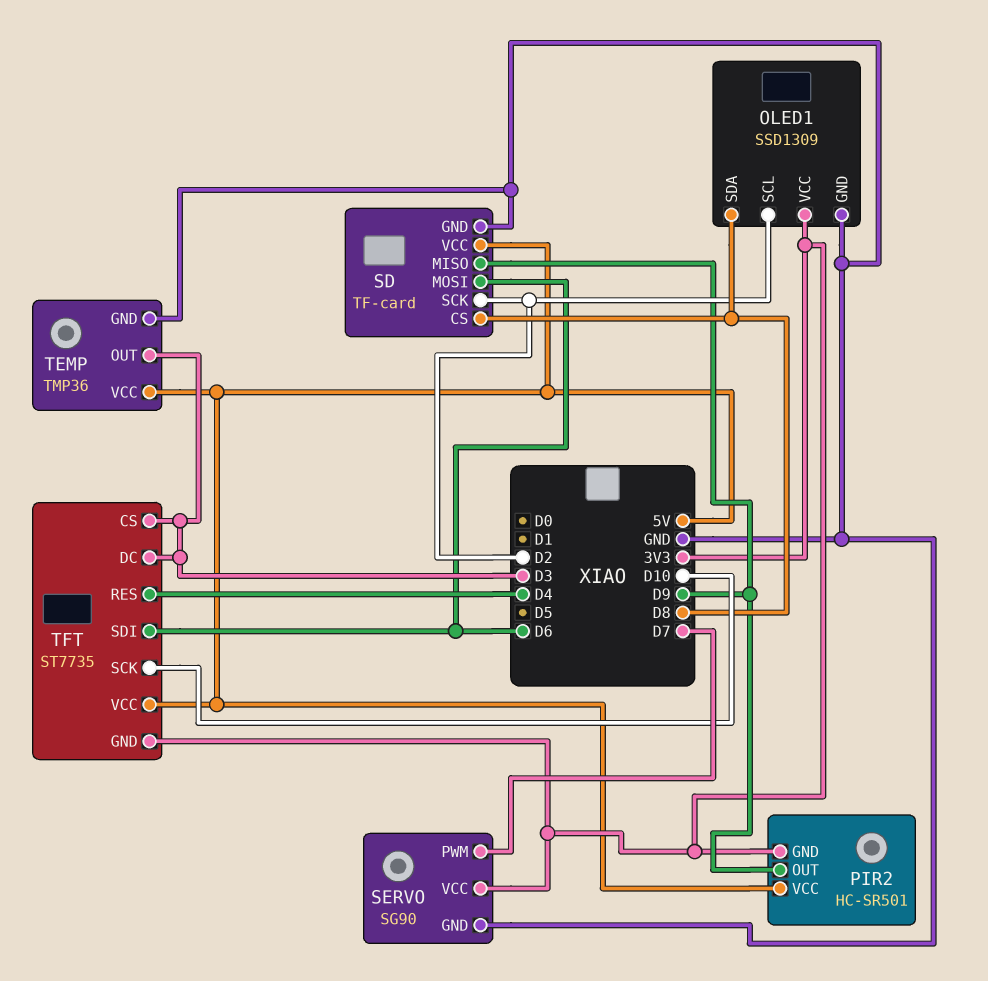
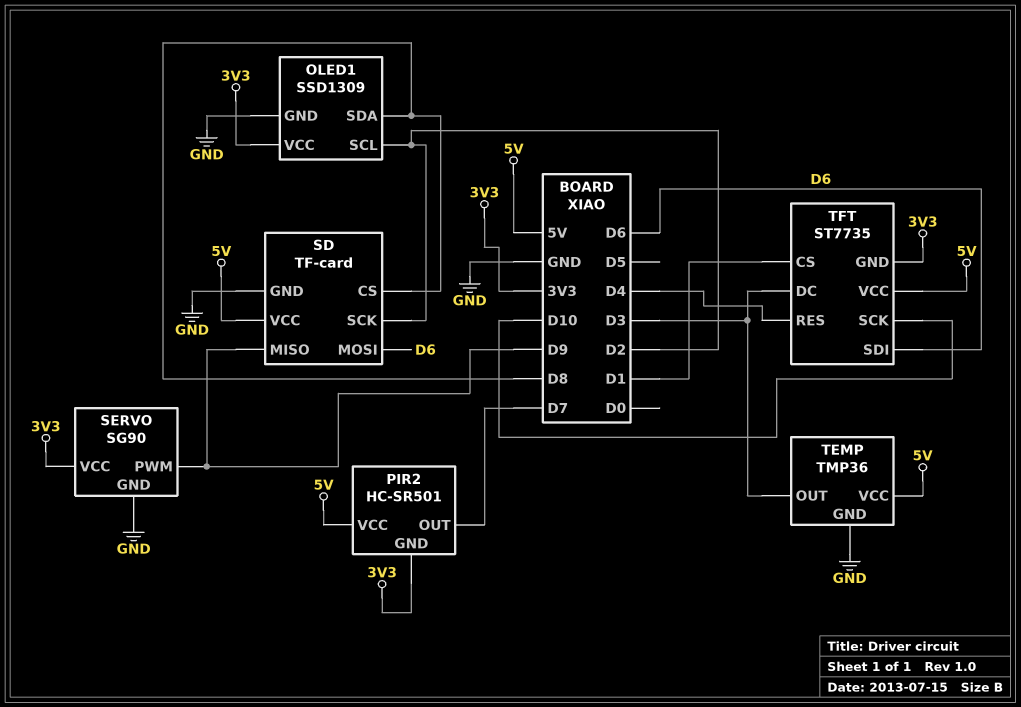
PIR2 pin OUT: D9 -> D7
SERVO pin PWM: D7 -> D9
TFT pin CS: D3 -> D1

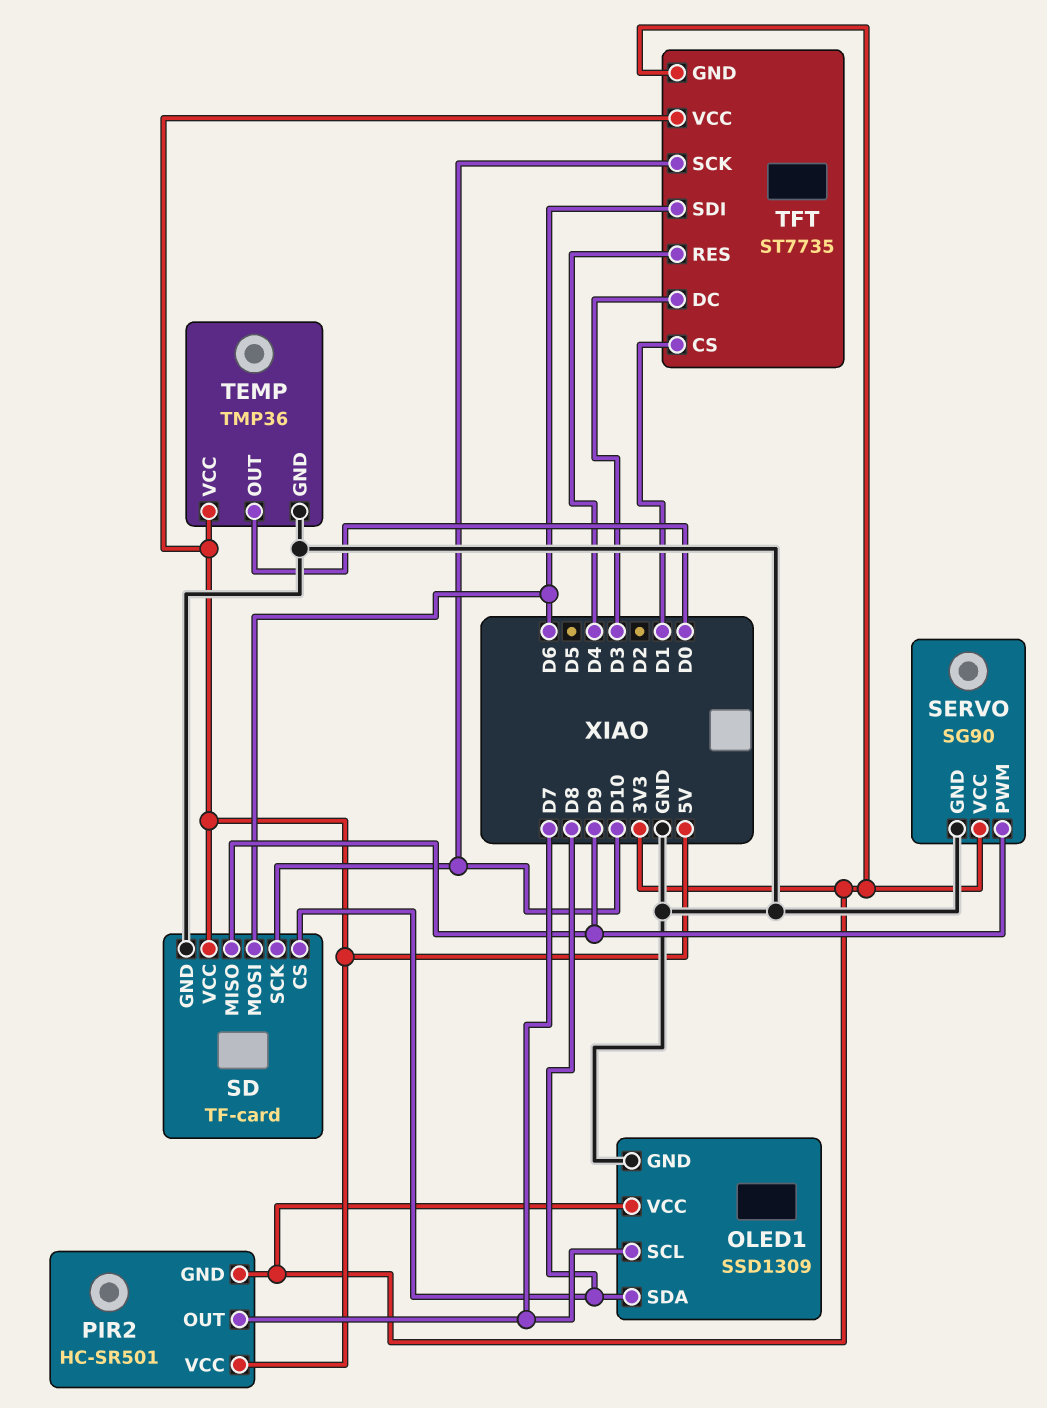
OLED1 pin SCL: D2 -> D7
SD pin SCK: D2 -> D10
TEMP pin OUT: D3 -> D0

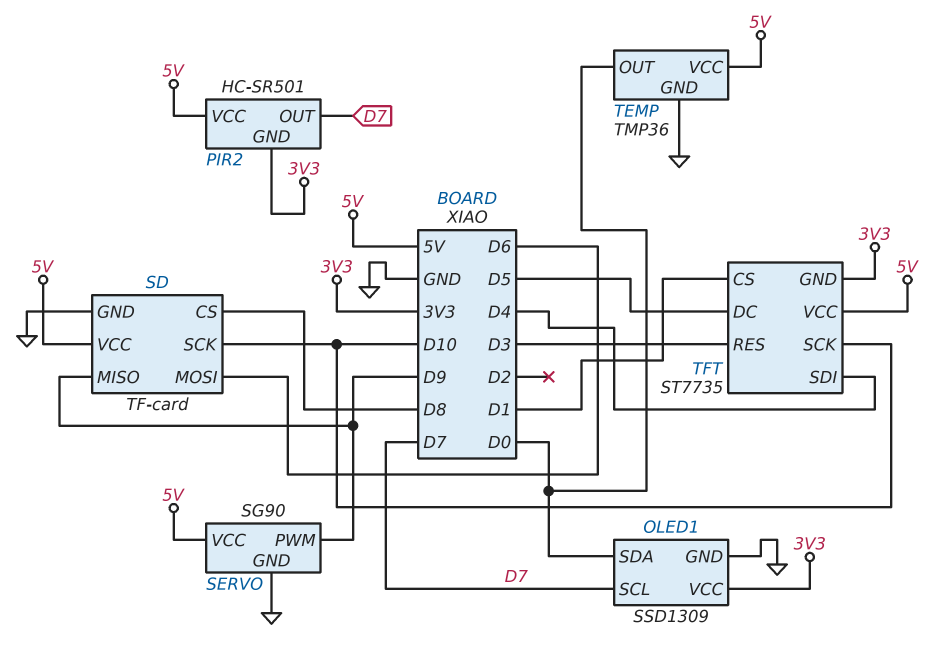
OLED1 pin SDA: D8 -> D0
SERVO pin VCC: 3V3 -> 5V
TFT pin DC: D3 -> D5
TFT pin RES: D4 -> D3
TFT pin SDI: D6 -> D4

